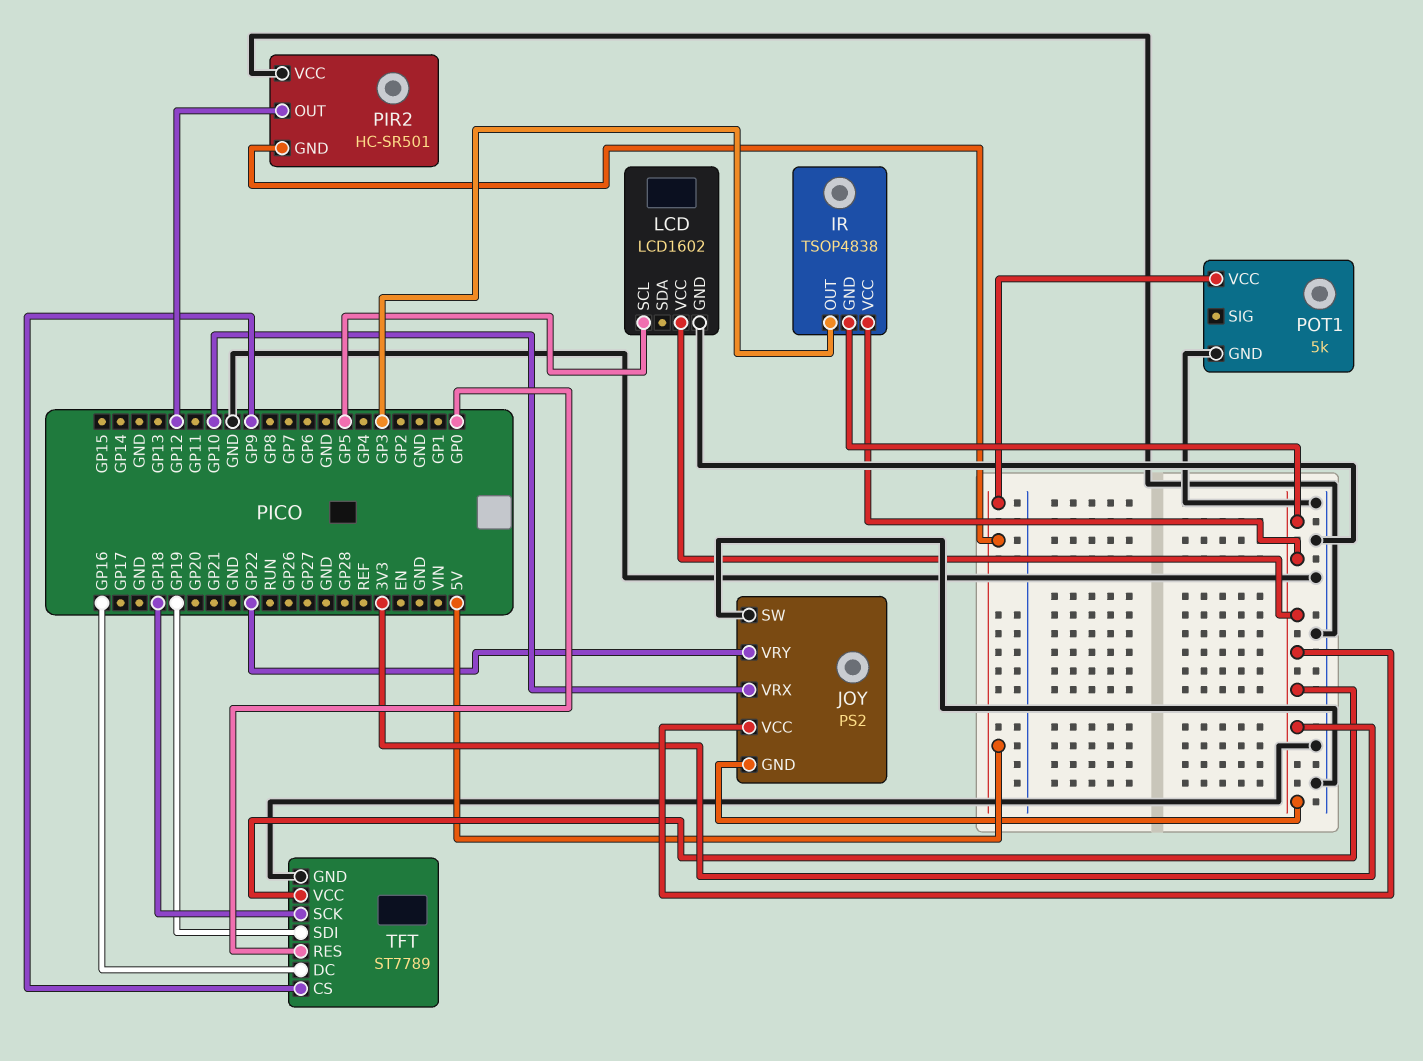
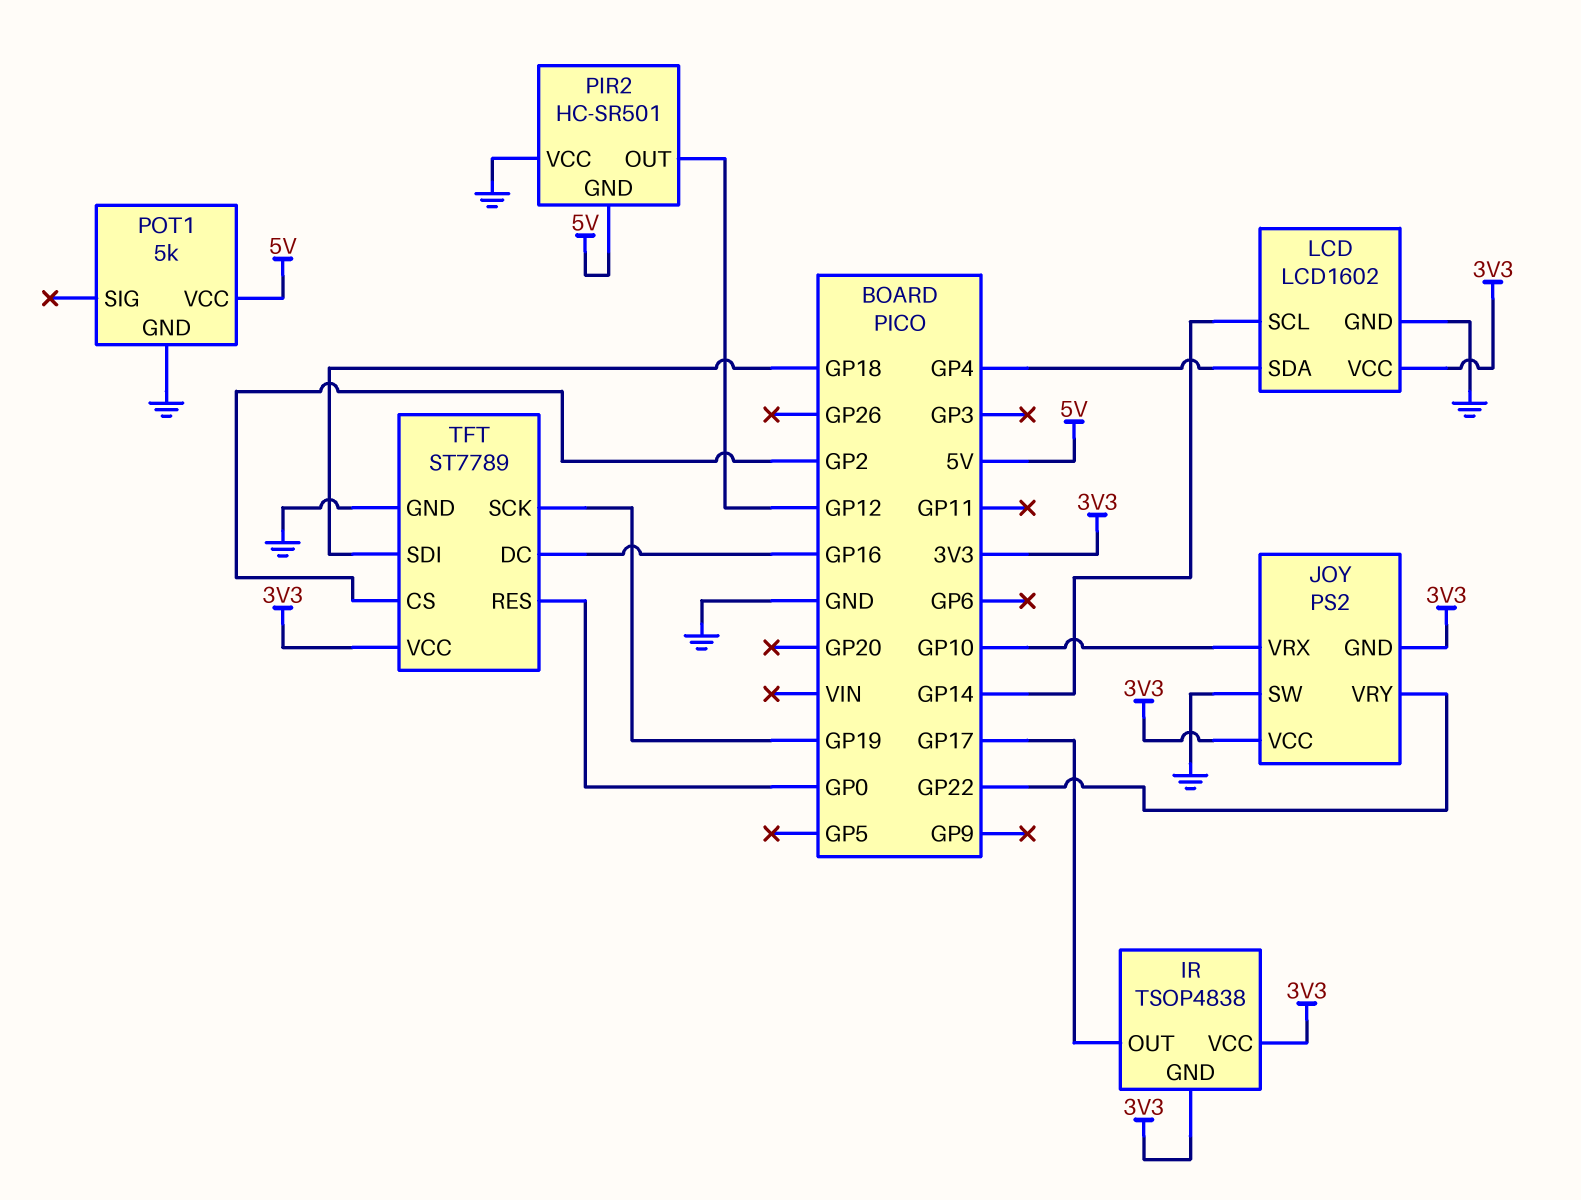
IR pin OUT: GP3 -> GP17
LCD pin SCL: GP5 -> GP14
LCD pin SDA: none -> GP4
TFT pin CS: GP9 -> GP2
TFT pin SCK: GP18 -> GP19
TFT pin SDI: GP19 -> GP18

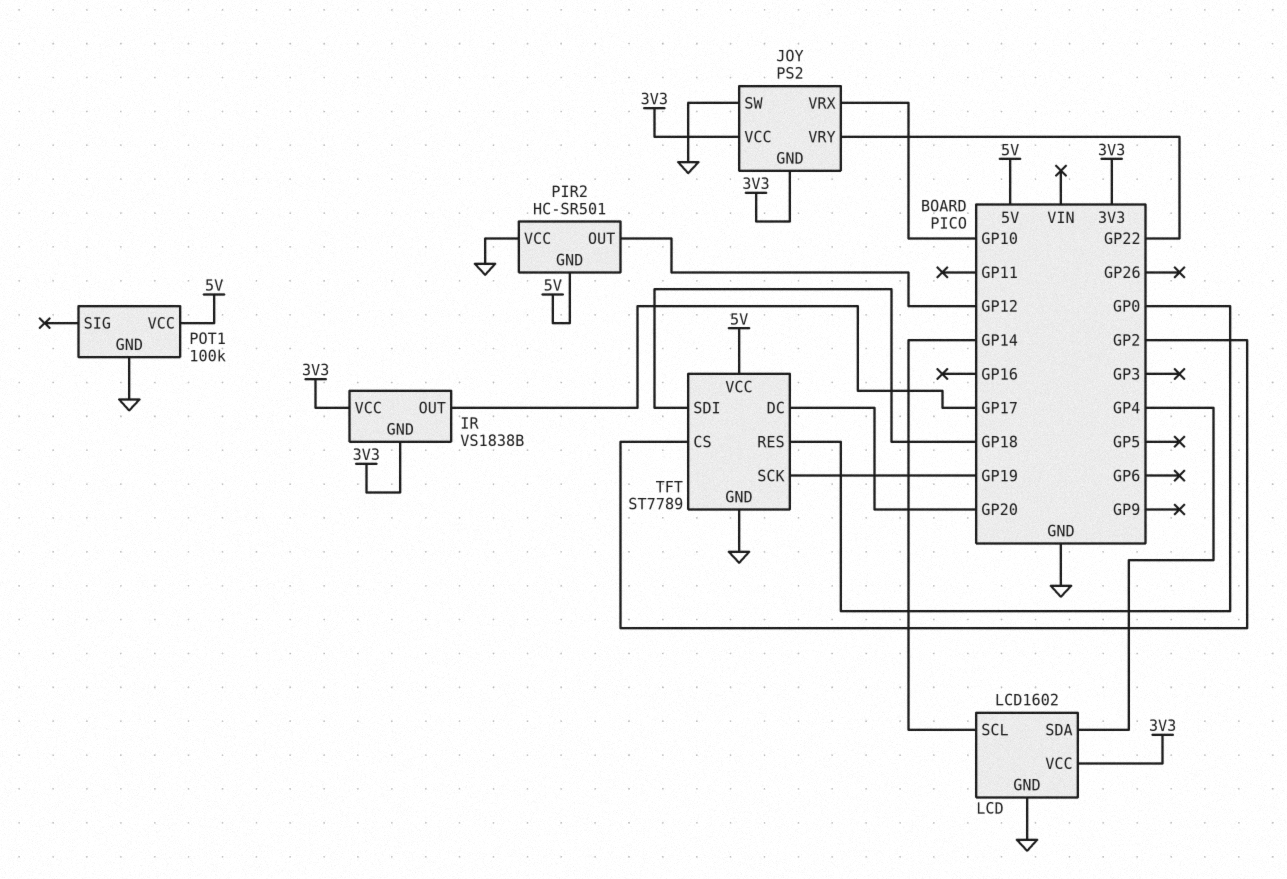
IR: TSOP4838 -> VS1838B
POT1: 5k -> 100k
TFT pin DC: GP16 -> GP20
TFT pin VCC: 3V3 -> 5V

